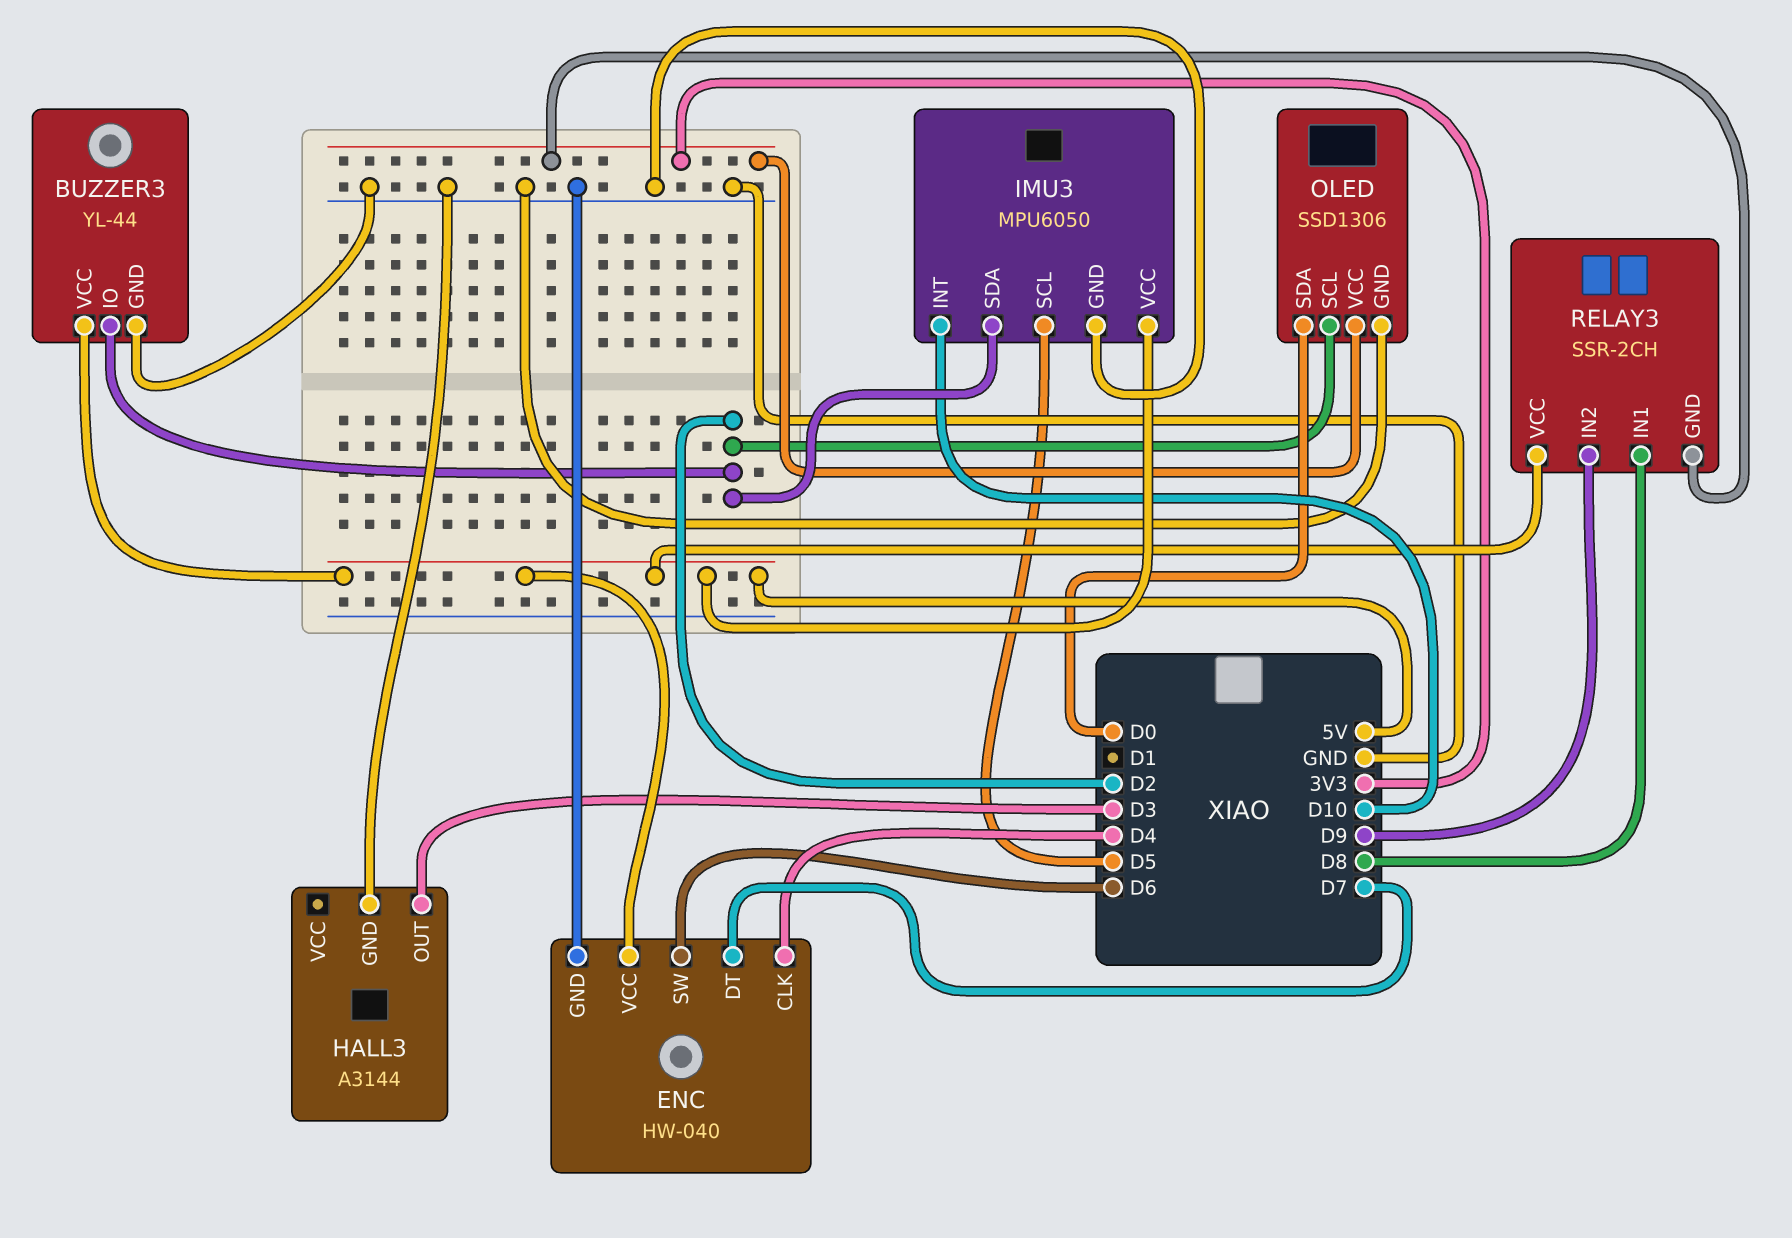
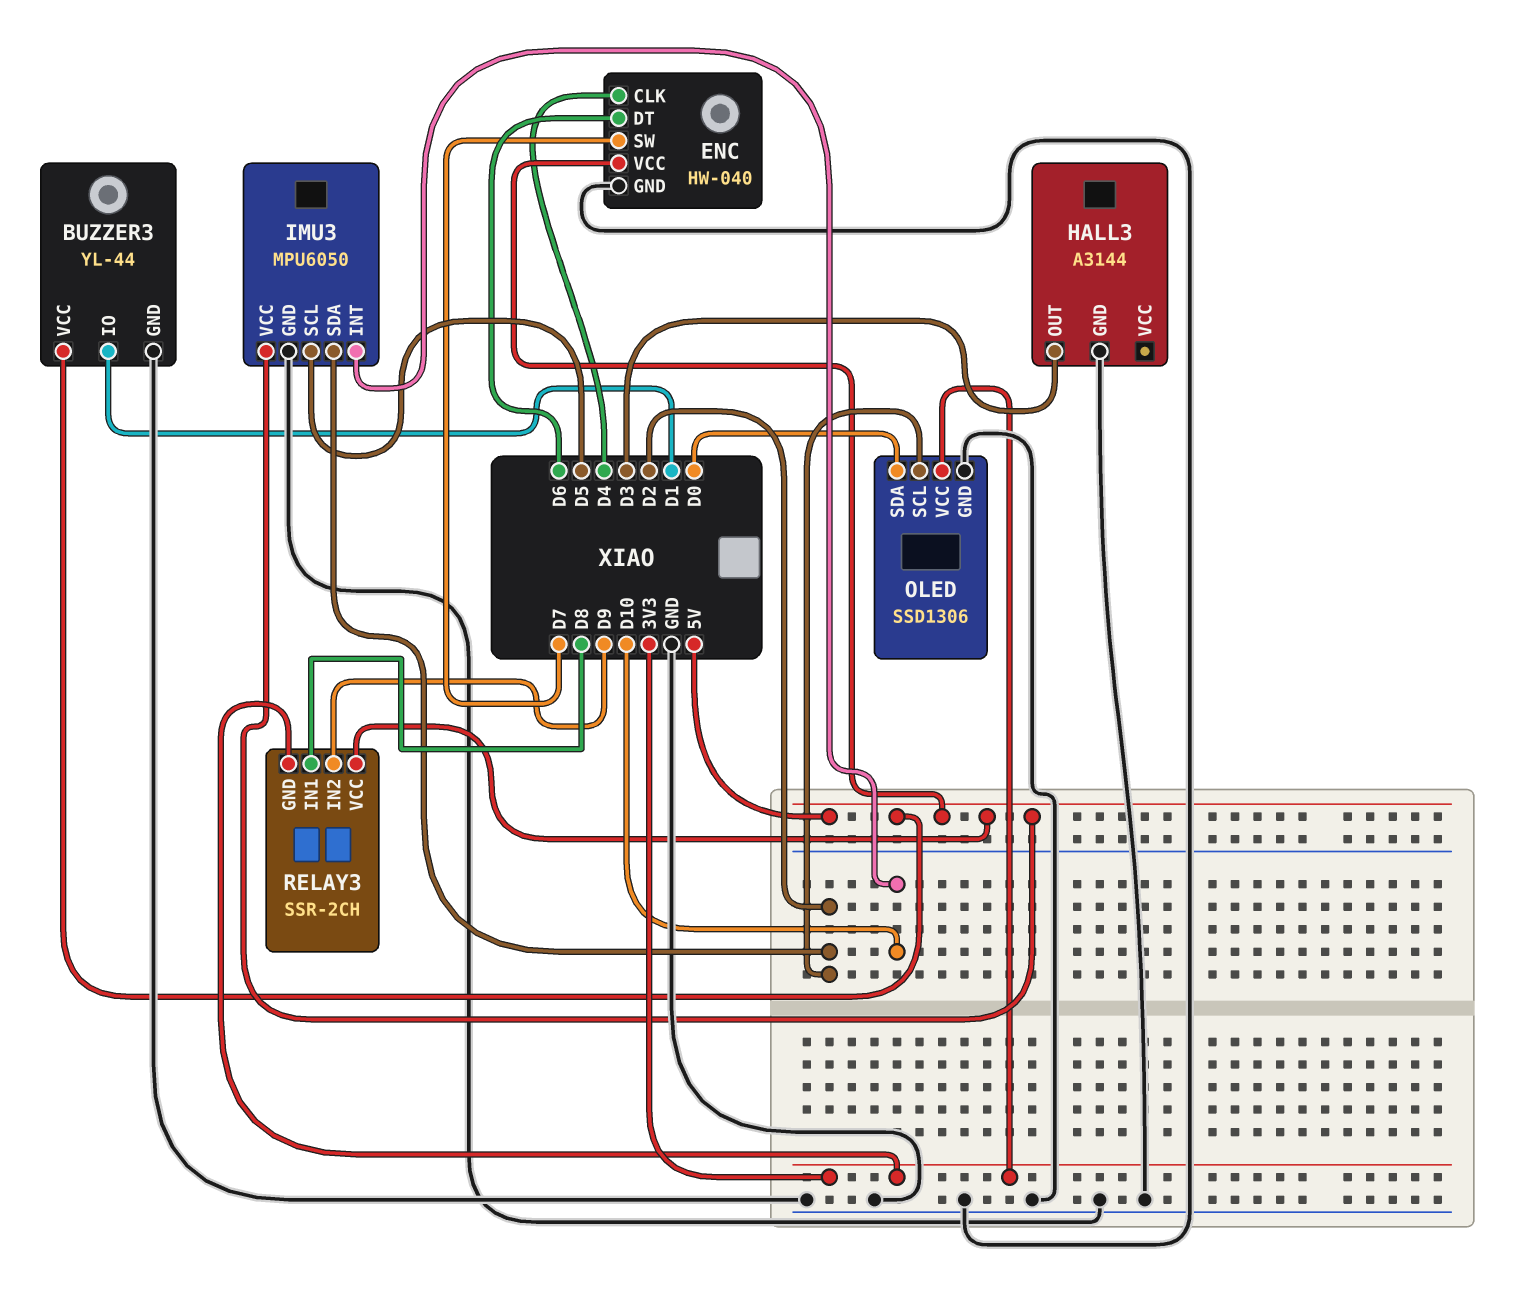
BUZZER3 pin IO: D2 -> D1
ENC pin DT: D7 -> D6
ENC pin SW: D6 -> D7

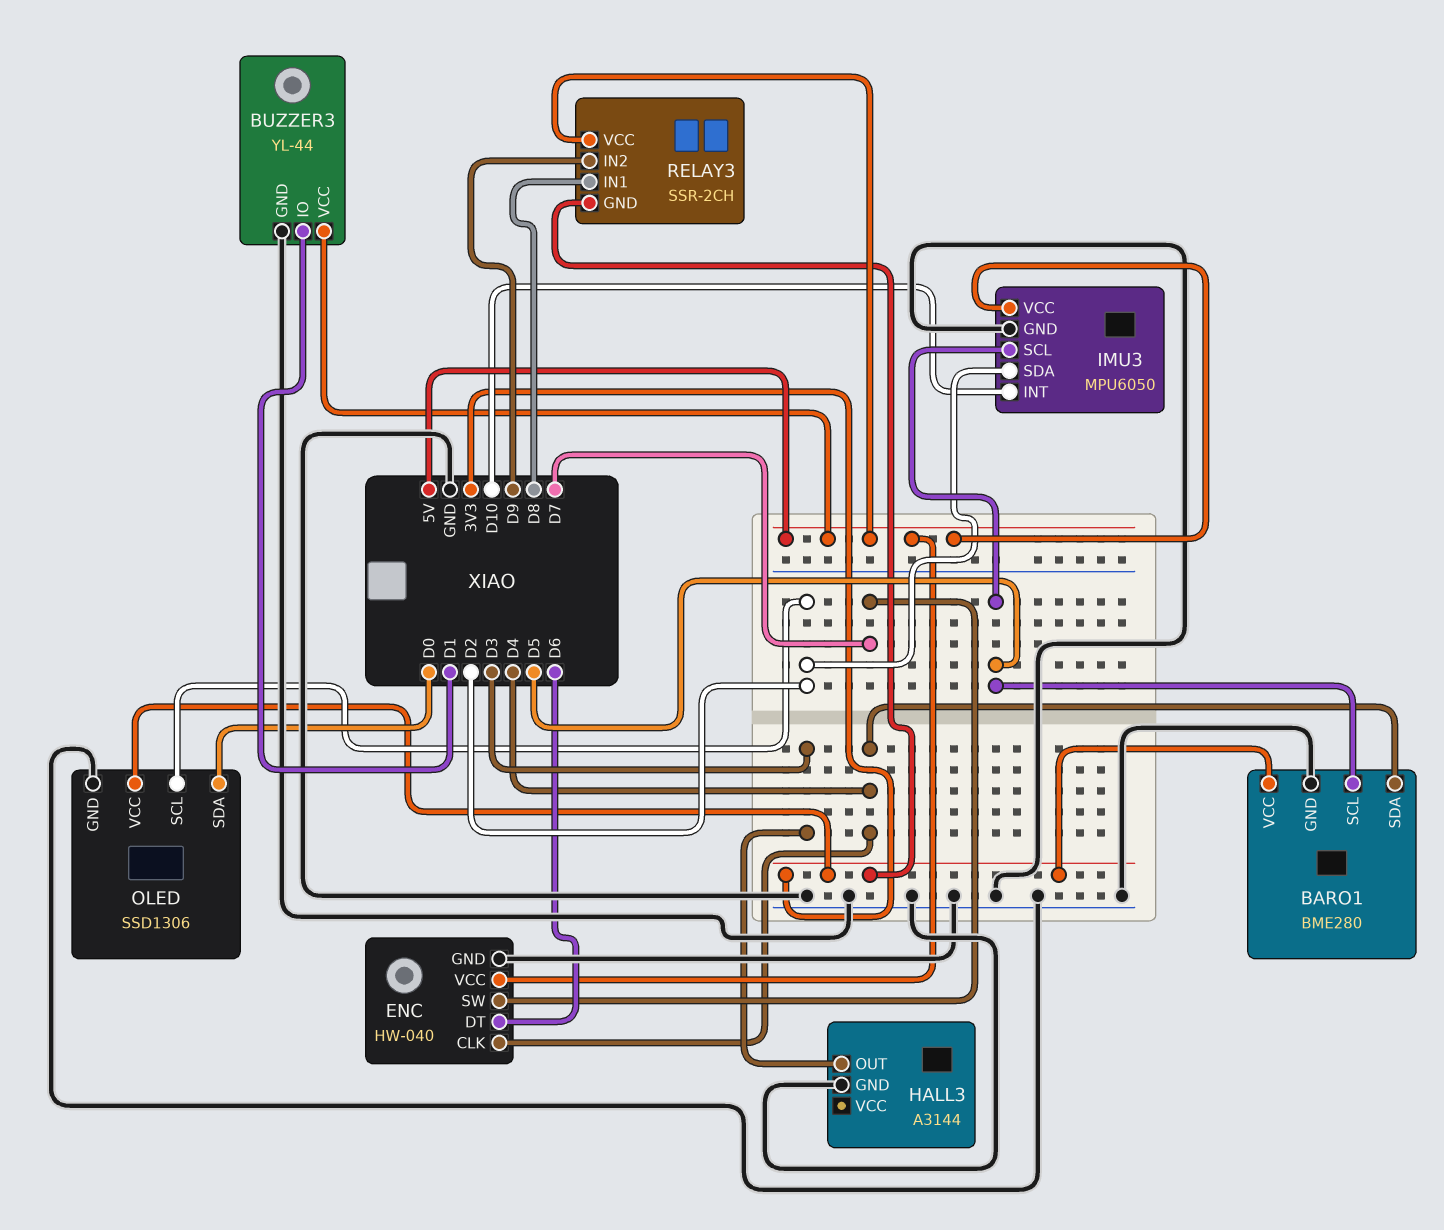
BARO1: none -> BME280
BARO1 pin GND: none -> GND
BARO1 pin SCL: none -> D5
BARO1 pin SDA: none -> D4
BARO1 pin VCC: none -> 3V3

